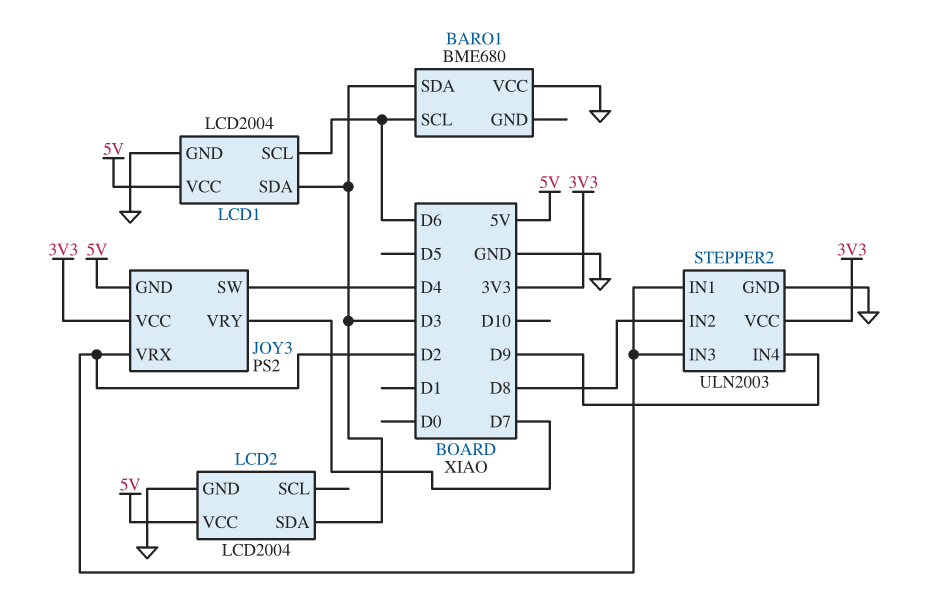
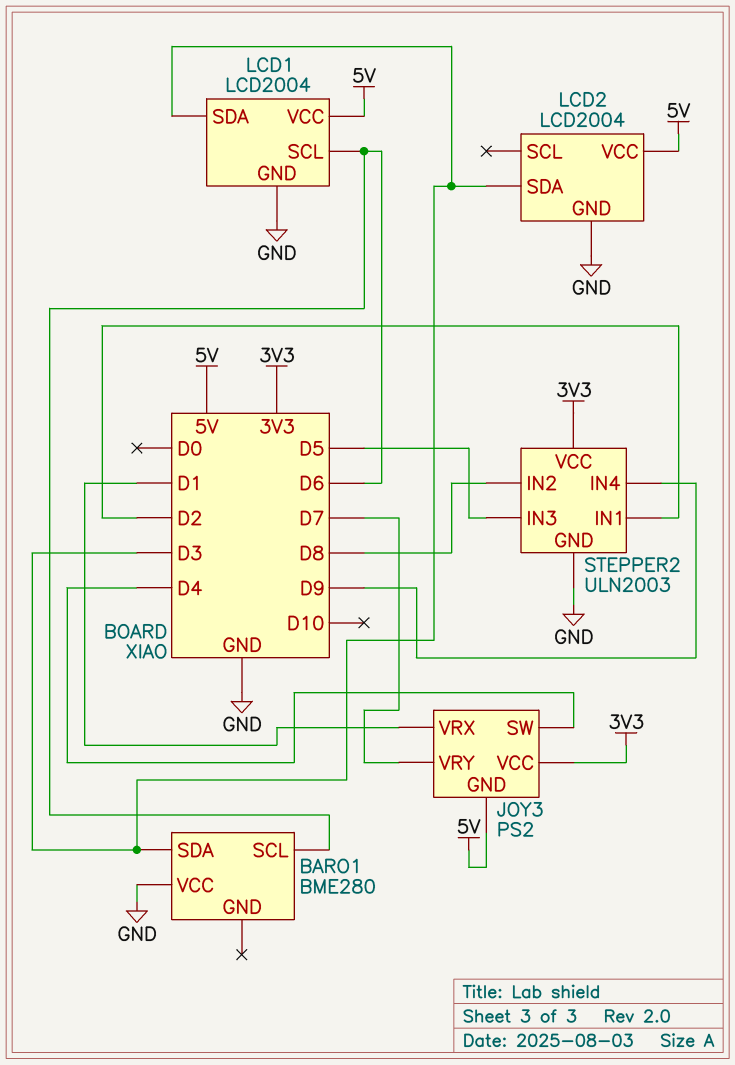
BARO1: BME680 -> BME280
JOY3 pin VRX: D2 -> D1
STEPPER2 pin IN3: D2 -> D5

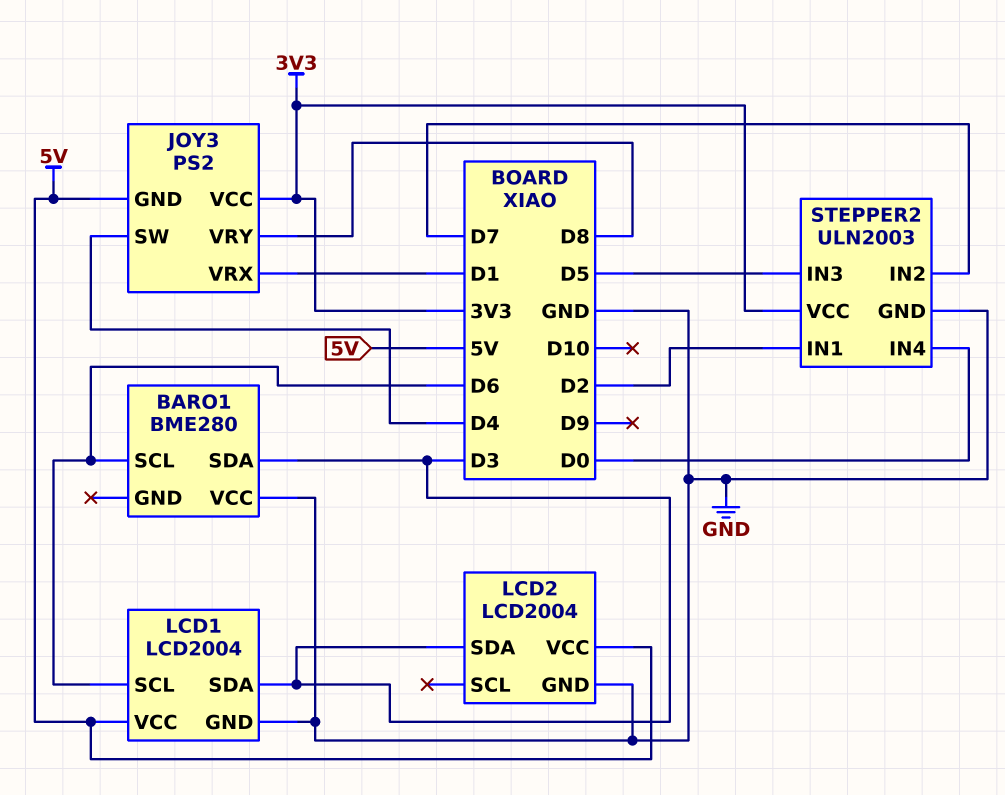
JOY3 pin VRY: D7 -> D8
STEPPER2 pin IN2: D8 -> D7
STEPPER2 pin IN4: D9 -> D0

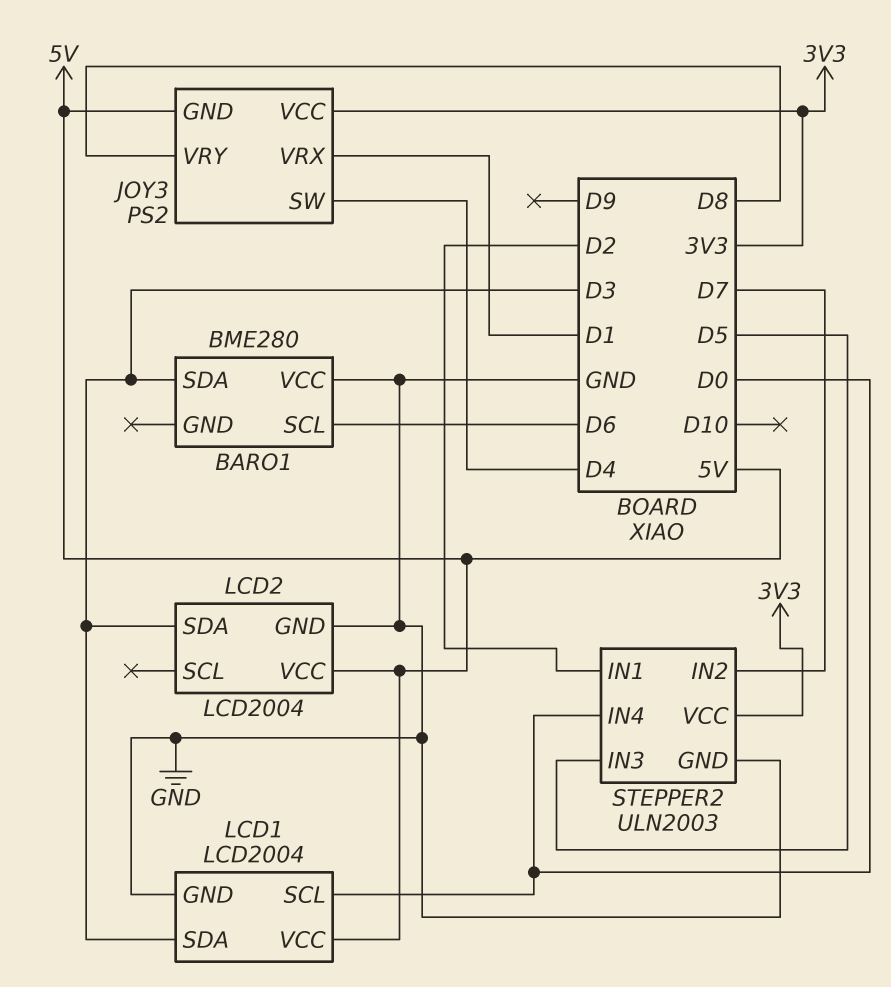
LCD1 pin SCL: D6 -> D0

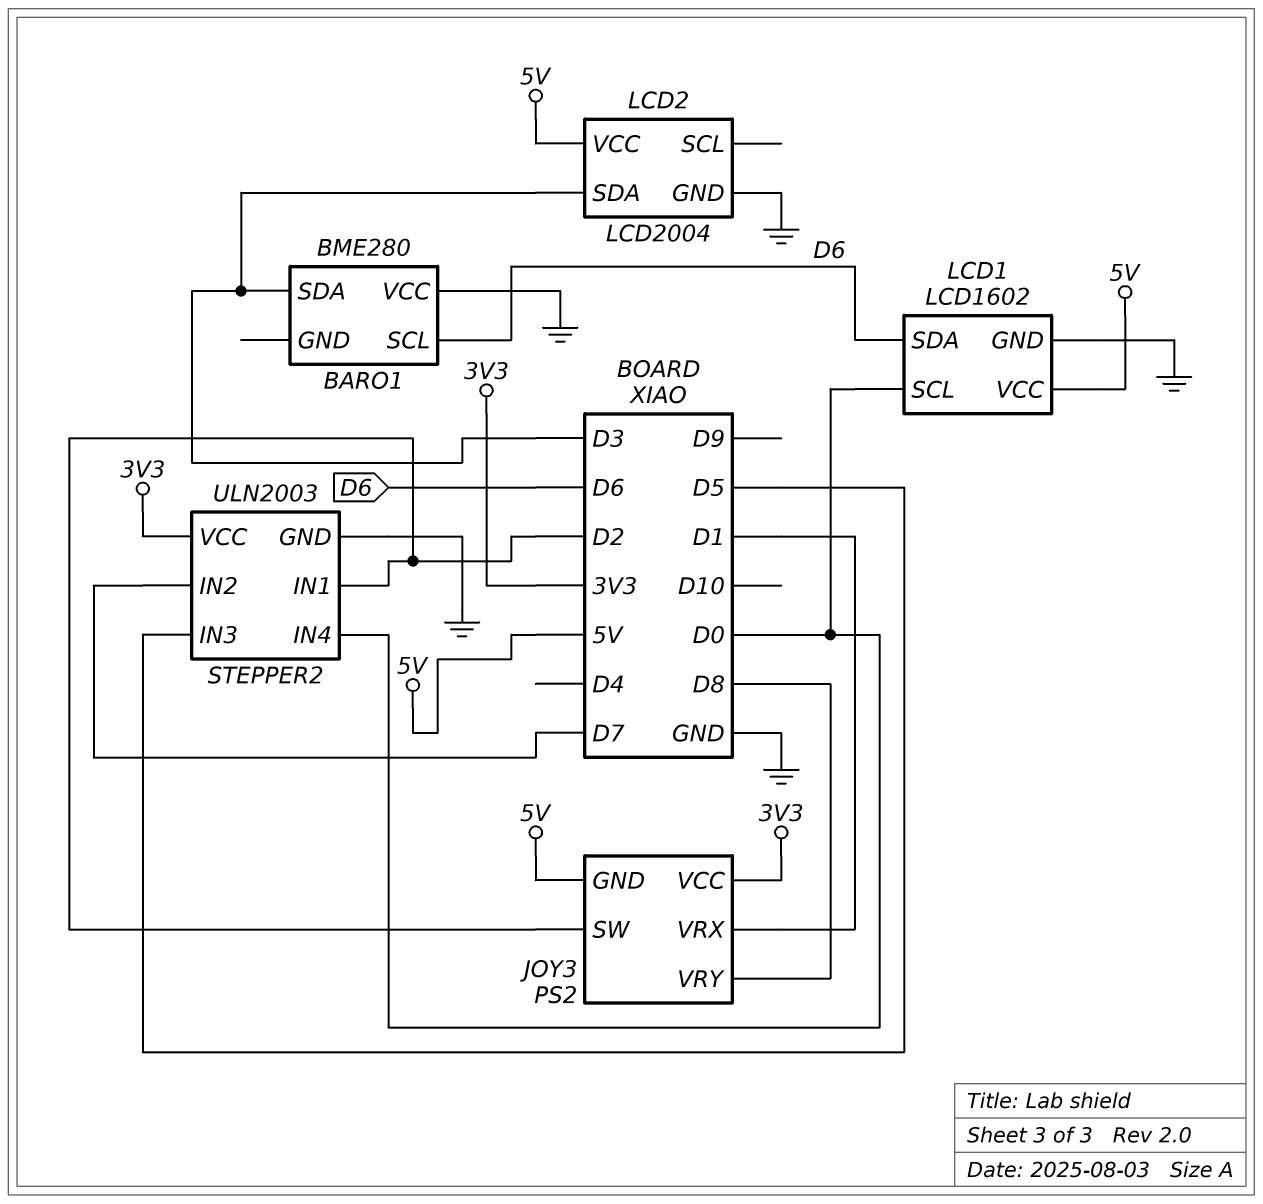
JOY3 pin SW: D4 -> D2
LCD1: LCD2004 -> LCD1602
LCD1 pin SDA: D3 -> D6

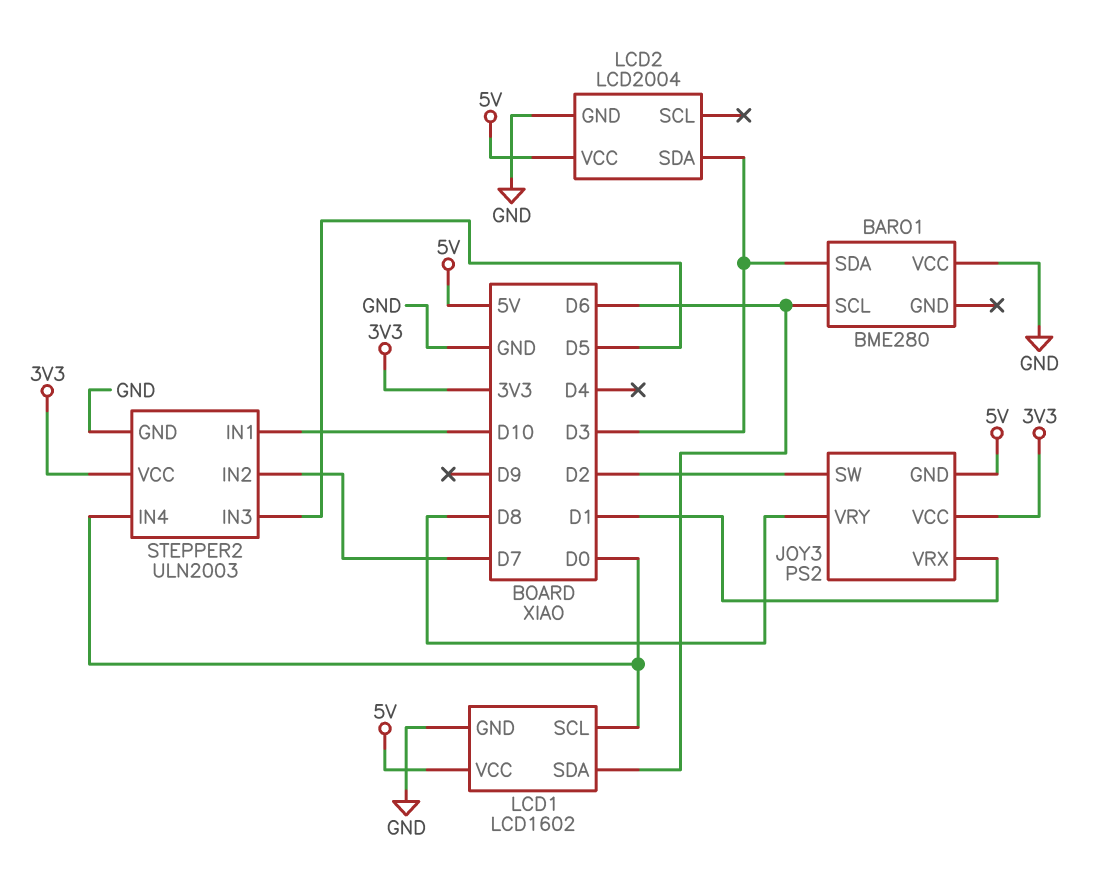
STEPPER2 pin IN1: D2 -> D10

